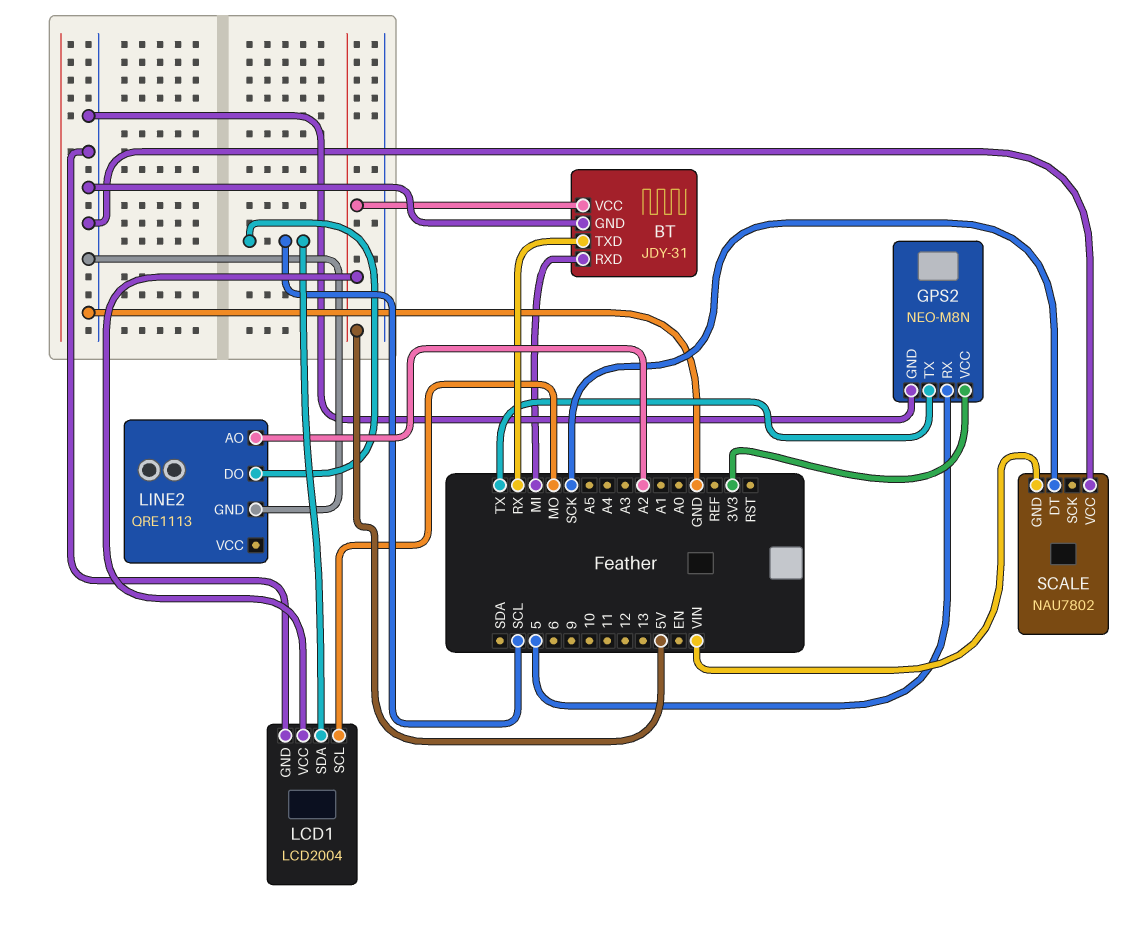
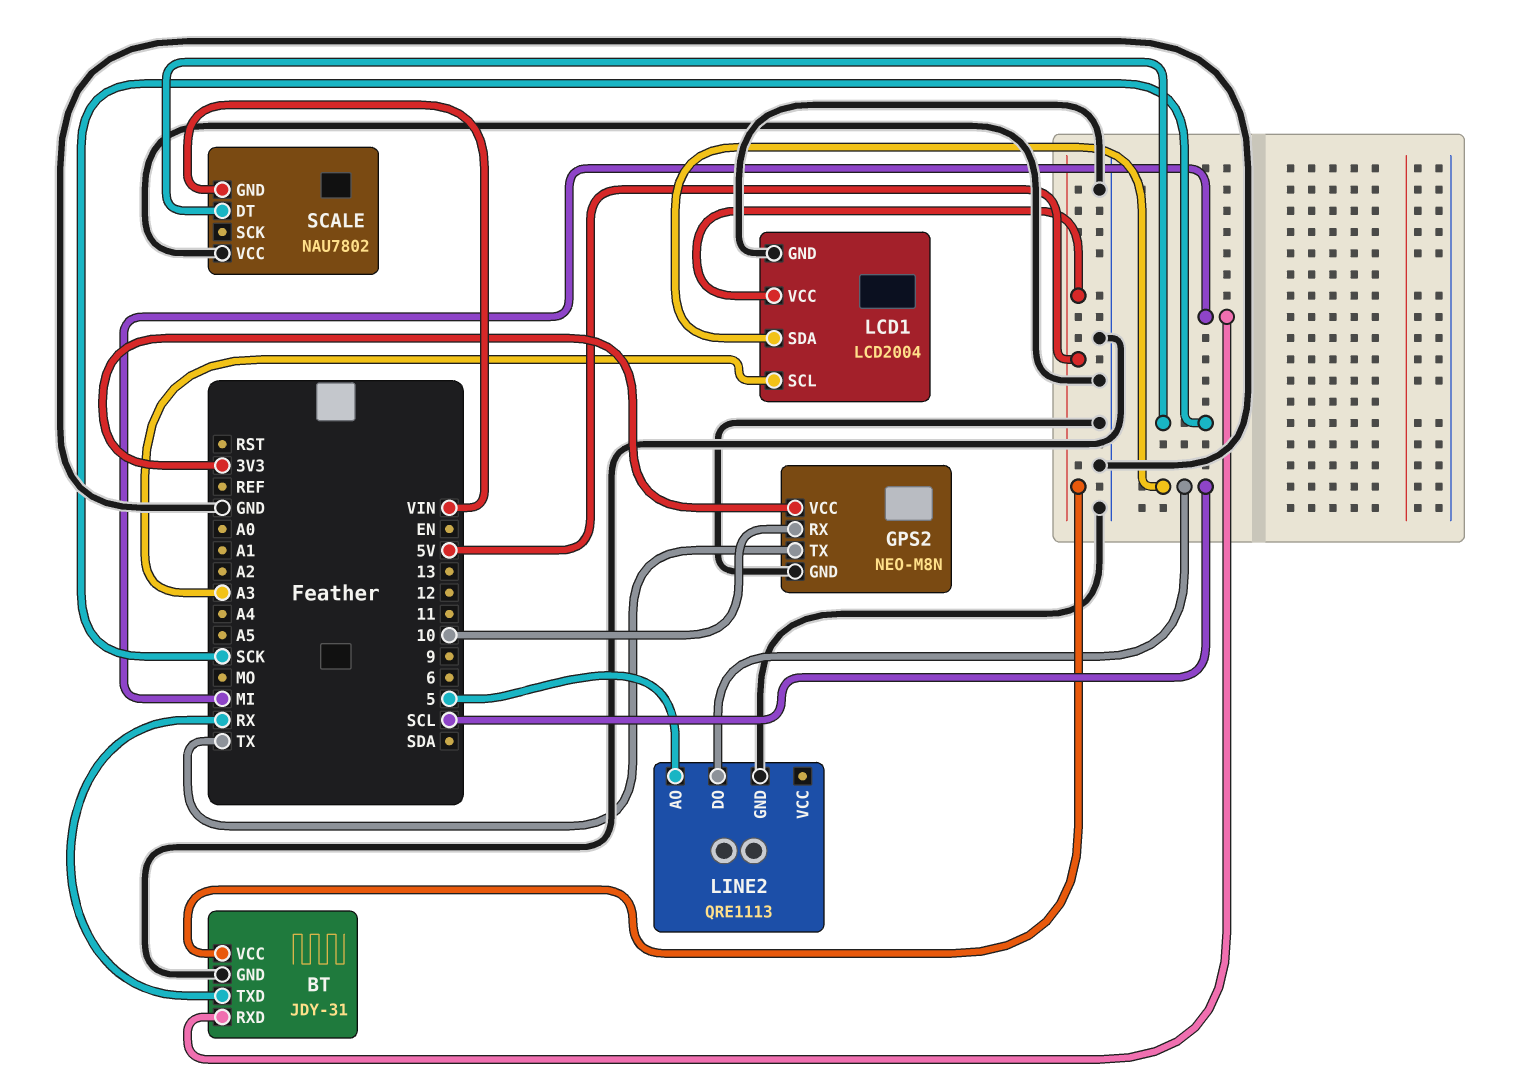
GPS2 pin RX: 5 -> 10
LCD1 pin SCL: MO -> A3
LINE2 pin AO: A2 -> 5

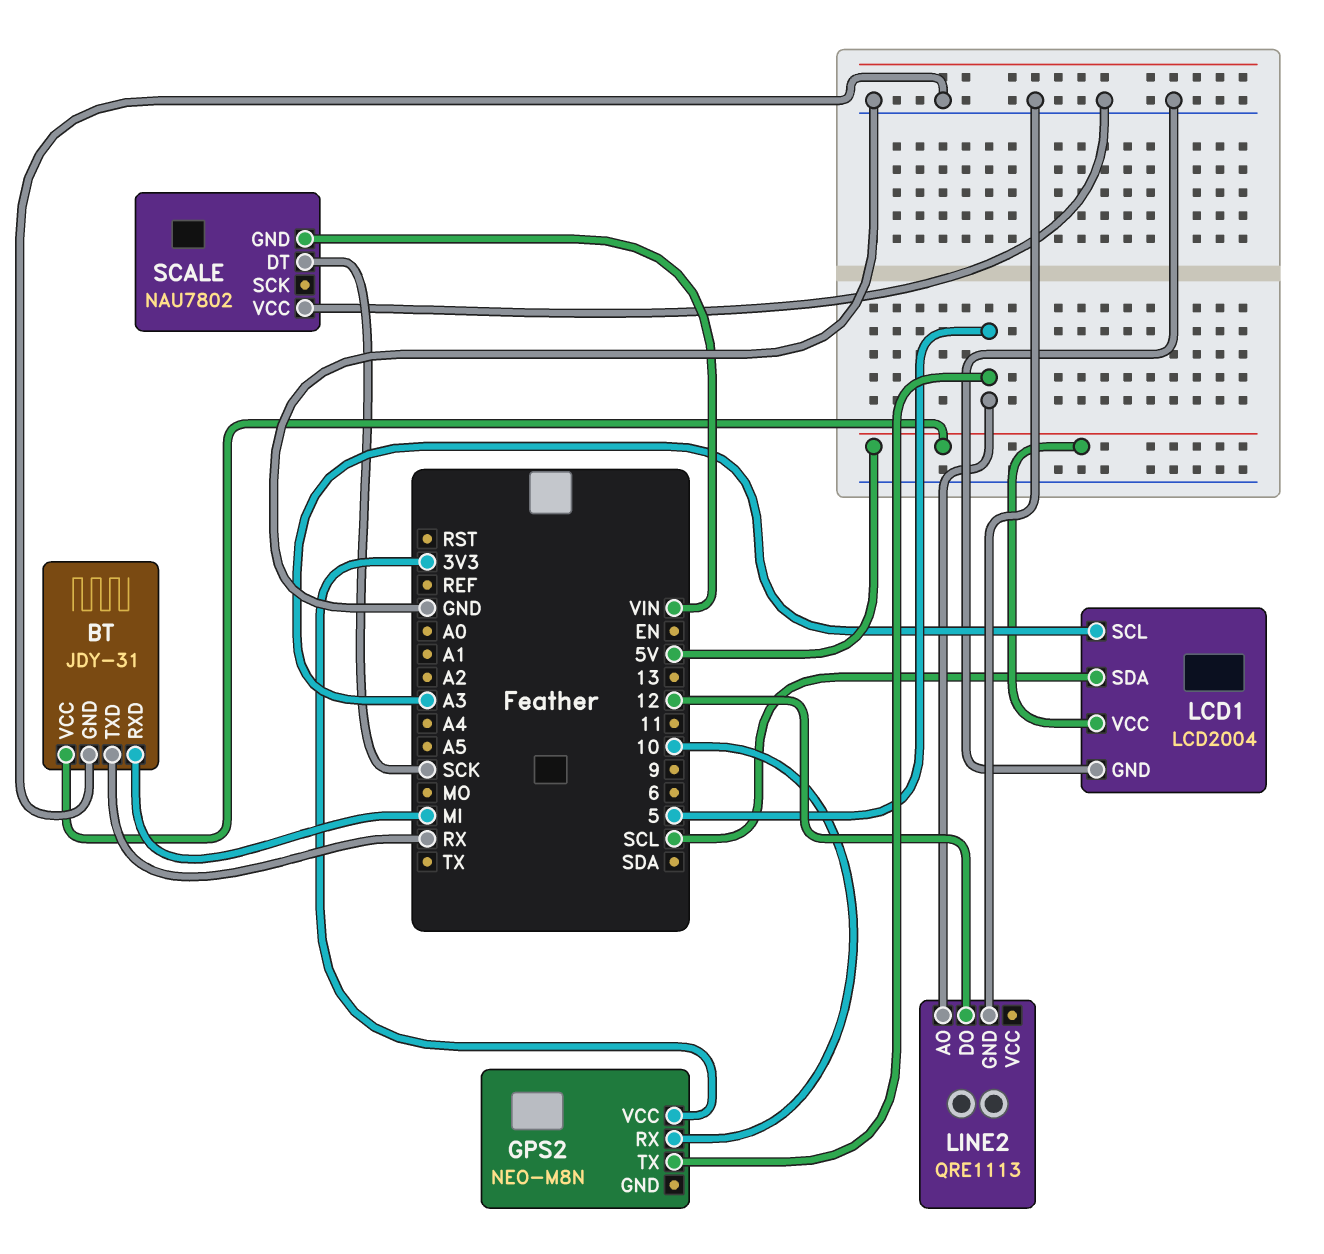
GPS2 pin GND: GND -> none
GPS2 pin TX: TX -> 5
LINE2 pin DO: SCL -> 12

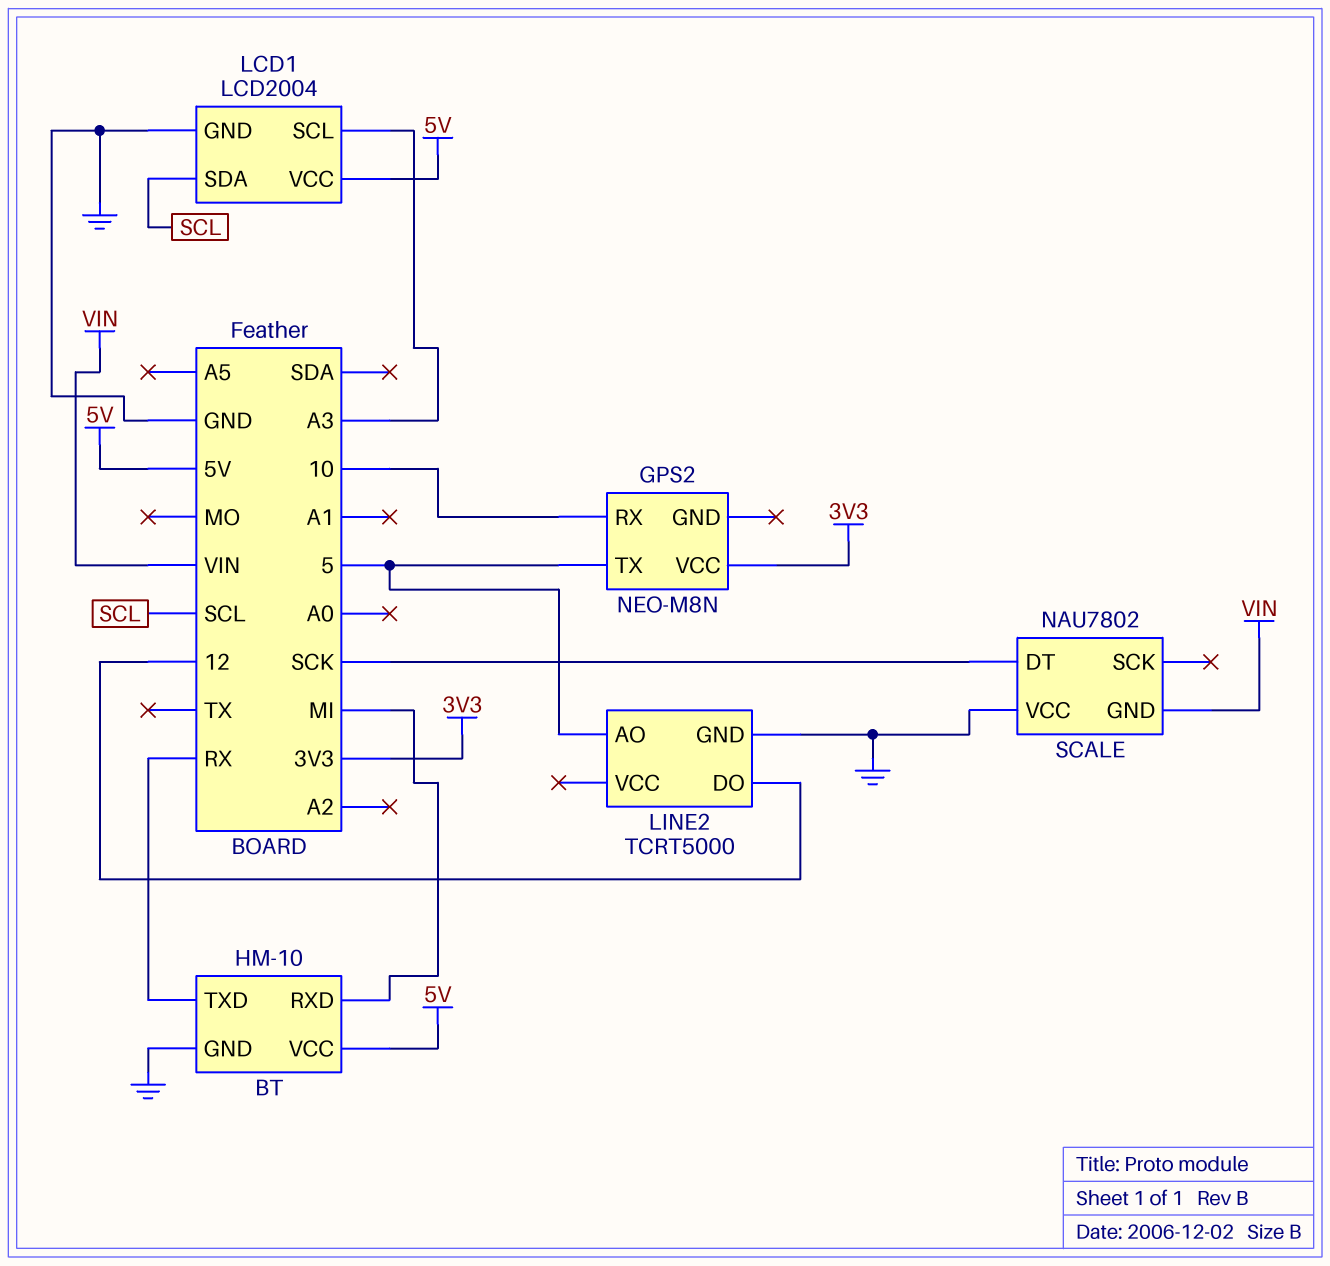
BT: JDY-31 -> HM-10
LINE2: QRE1113 -> TCRT5000

